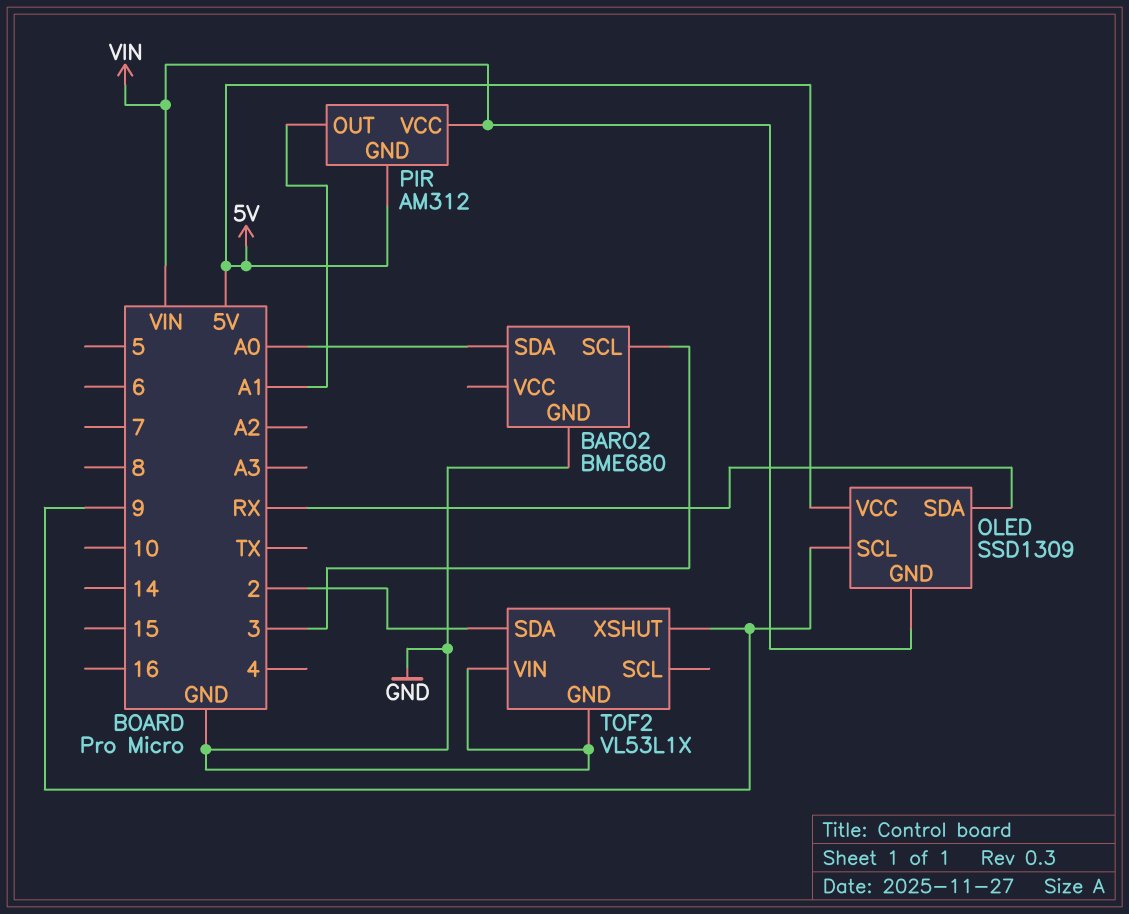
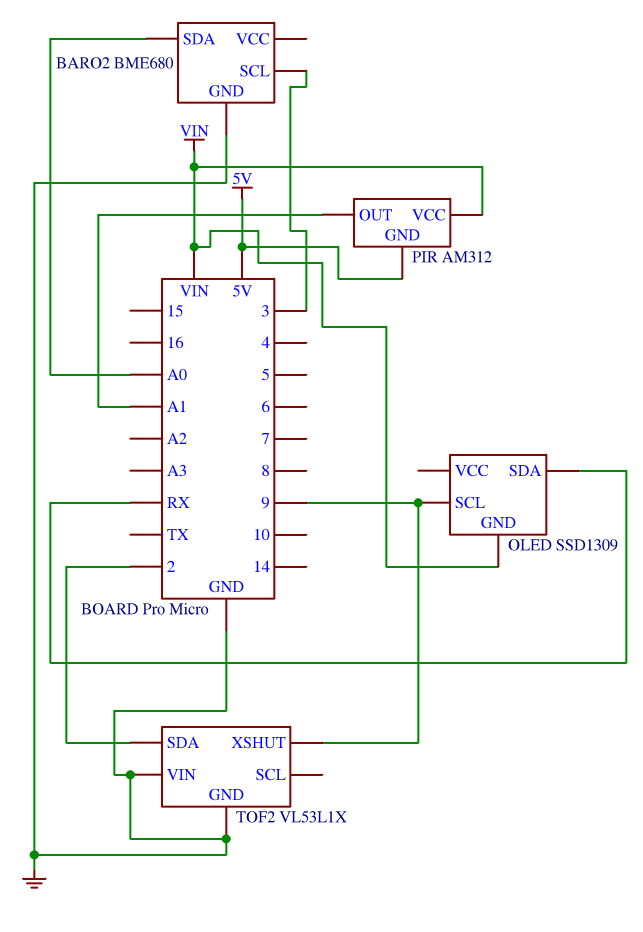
OLED pin VCC: 5V -> none

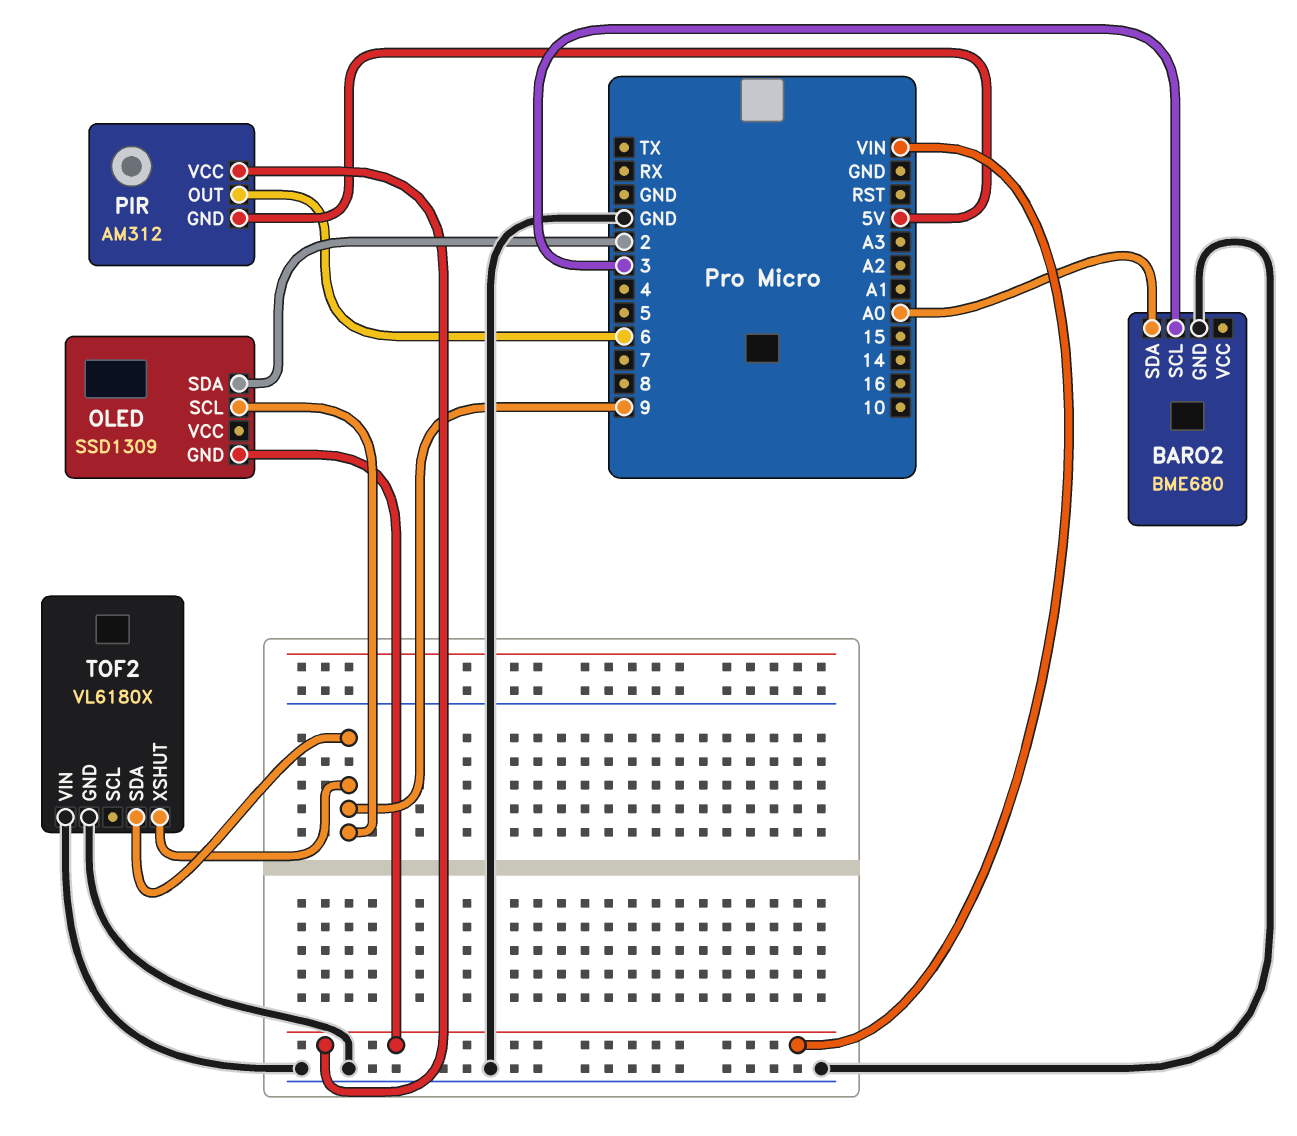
OLED pin SDA: RX -> 2
PIR pin OUT: A1 -> 6
TOF2: VL53L1X -> VL6180X
TOF2 pin SDA: 2 -> 9

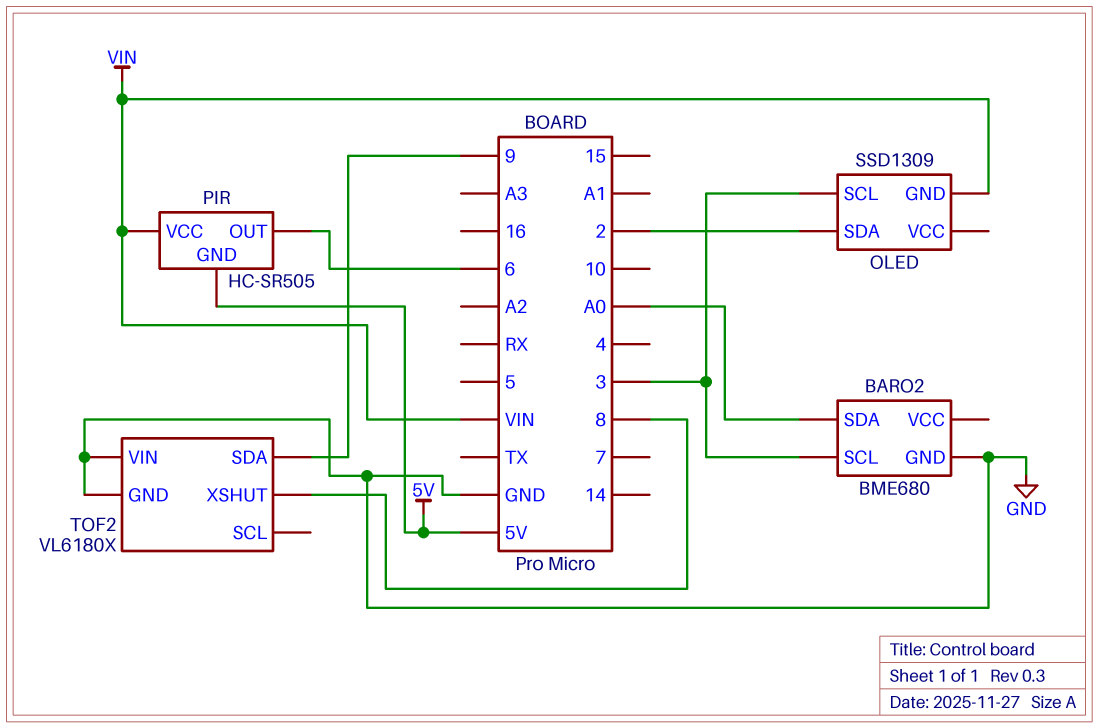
OLED pin SCL: 9 -> 3
PIR: AM312 -> HC-SR505
TOF2 pin XSHUT: 9 -> 8

